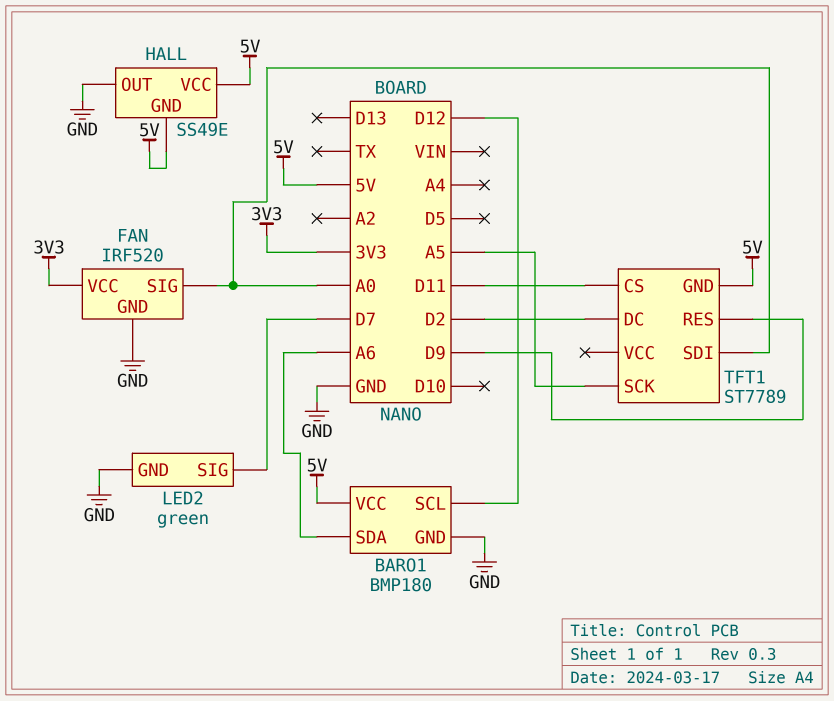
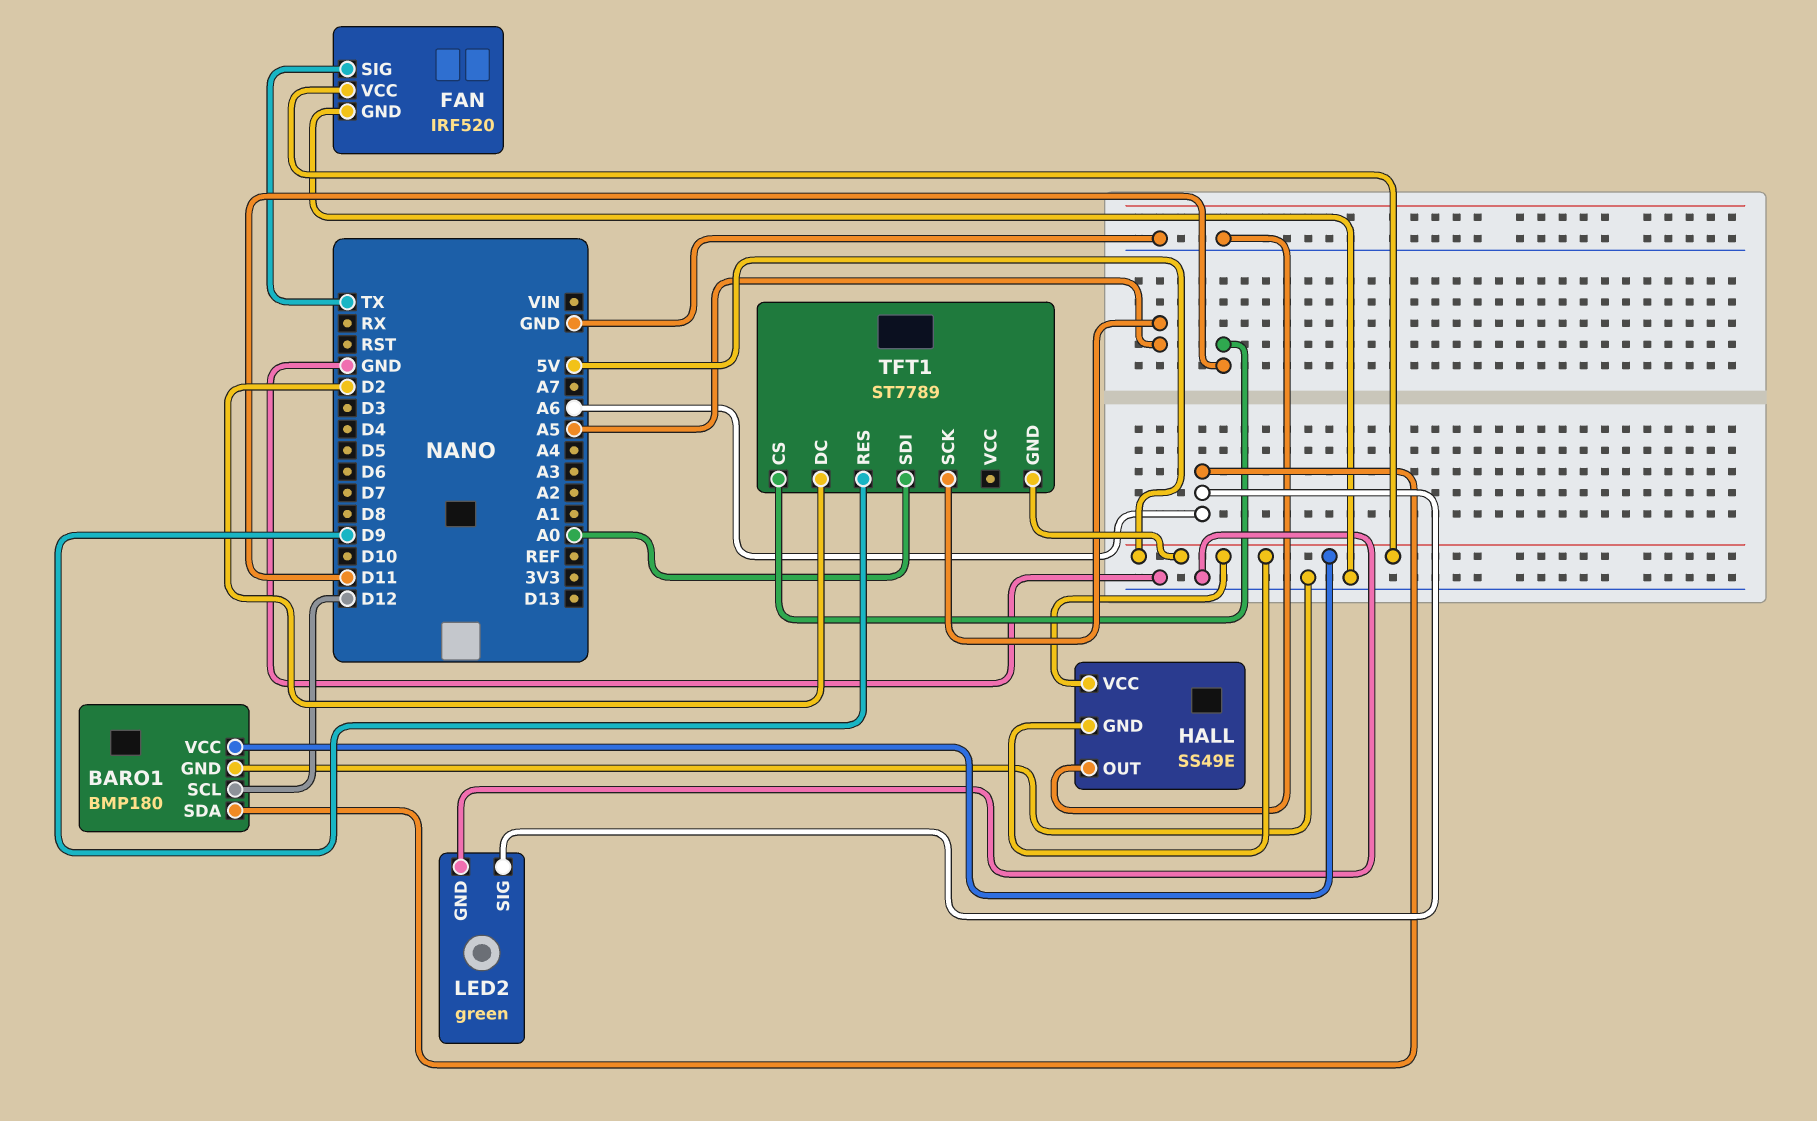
FAN pin SIG: A0 -> TX
FAN pin VCC: 3V3 -> 5V
LED2 pin SIG: D7 -> A6

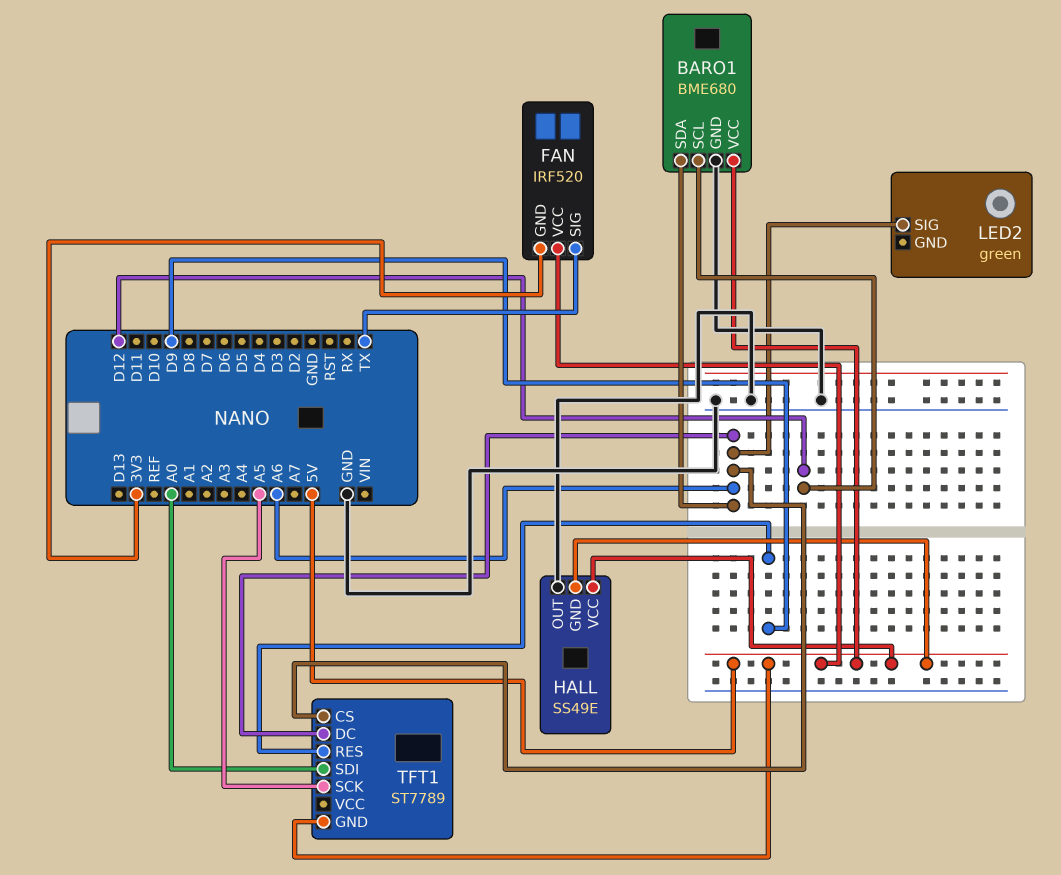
BARO1: BMP180 -> BME680
FAN pin GND: GND -> 3V3
LED2 pin GND: GND -> none
TFT1 pin CS: D11 -> A6
TFT1 pin DC: D2 -> A6

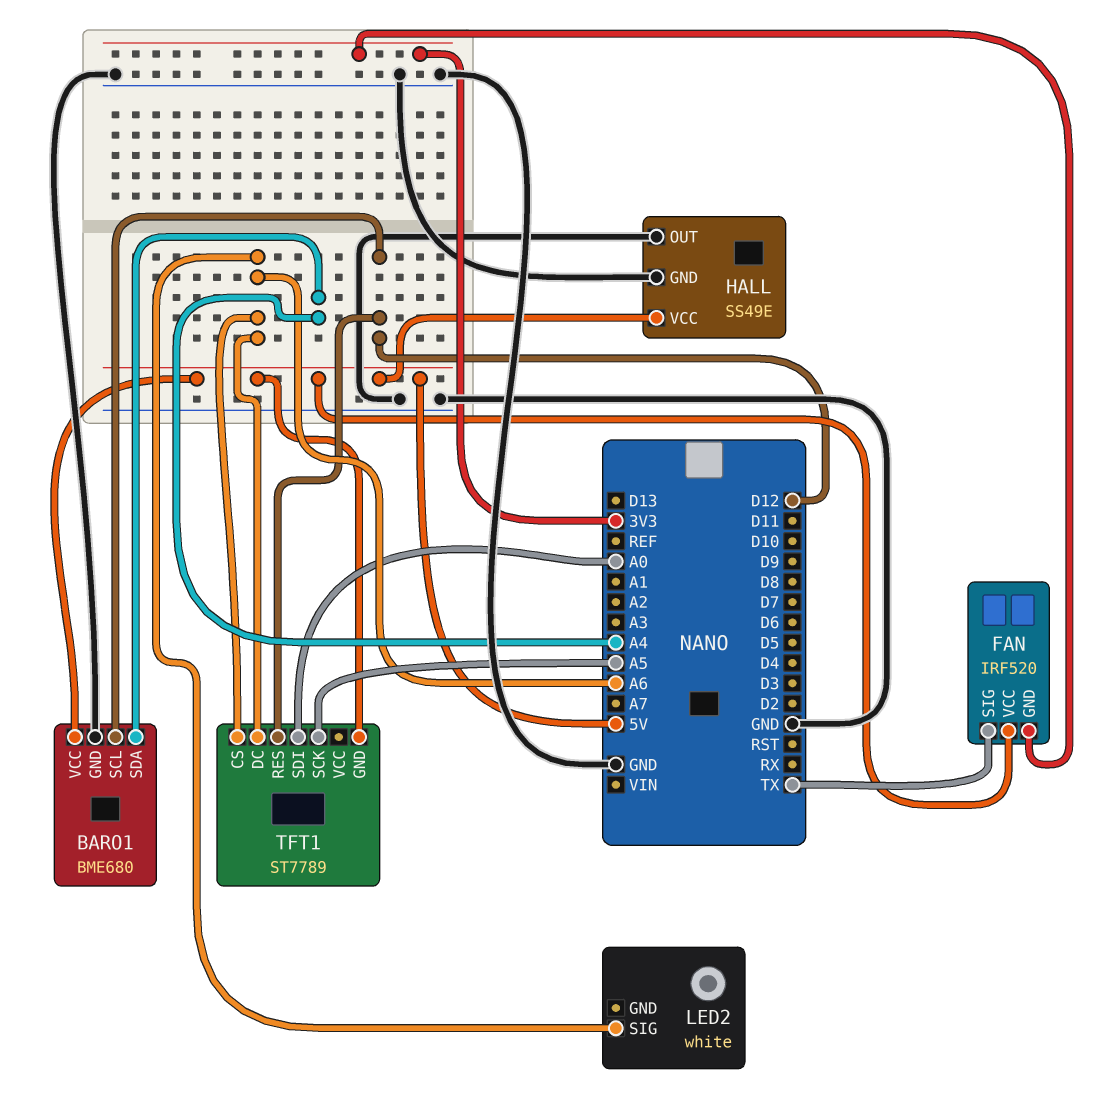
BARO1 pin SDA: A6 -> A4
HALL pin GND: 5V -> GND
LED2: green -> white
TFT1 pin RES: D9 -> D12

